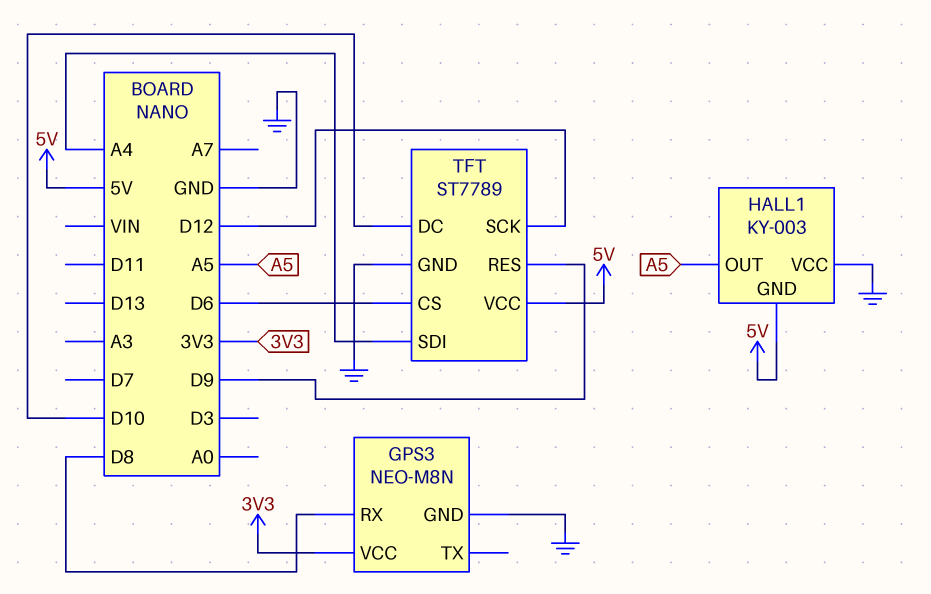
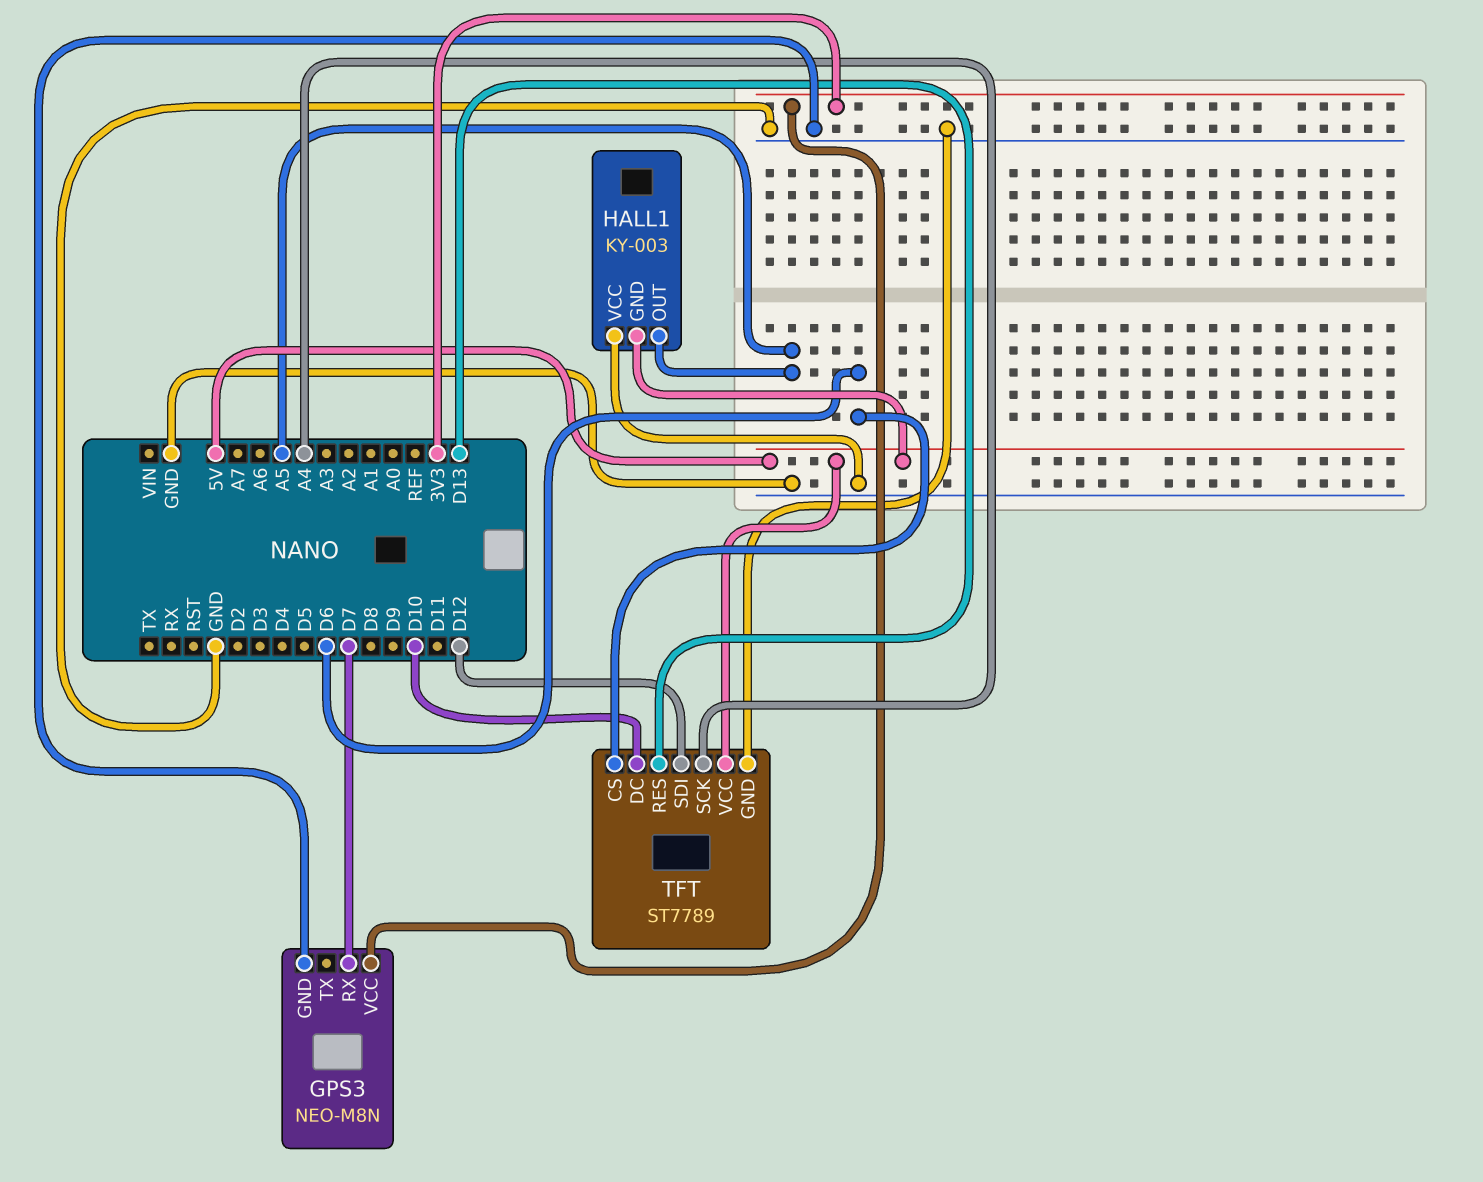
GPS3 pin RX: D8 -> D7
TFT pin RES: D9 -> D13
TFT pin SCK: D12 -> A4
TFT pin SDI: A4 -> D12

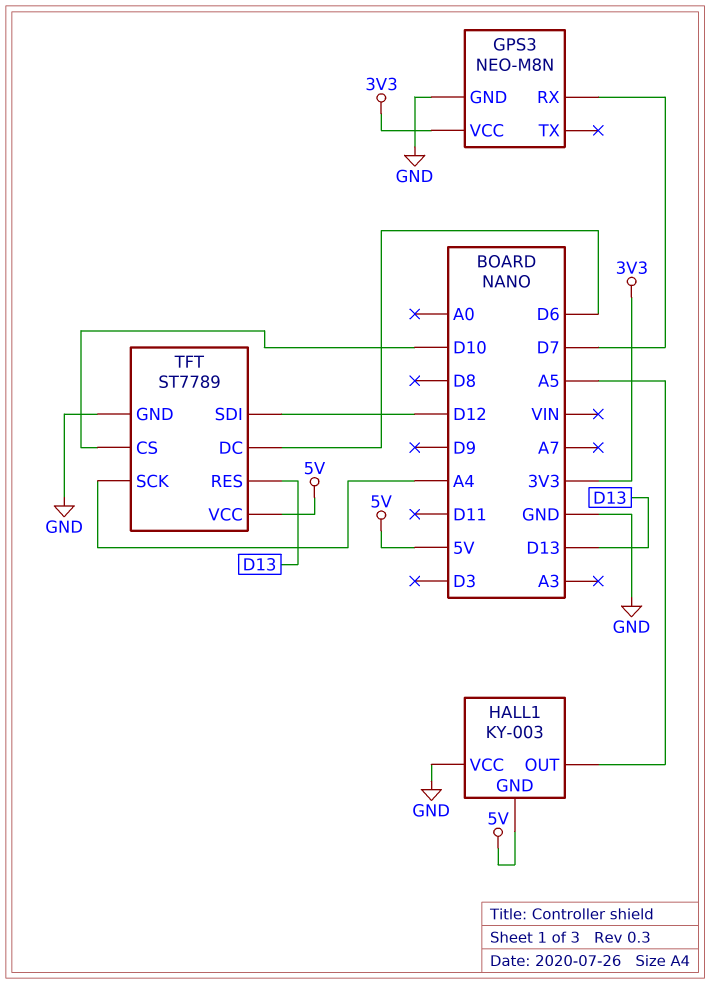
TFT pin CS: D6 -> D10
TFT pin DC: D10 -> D6

